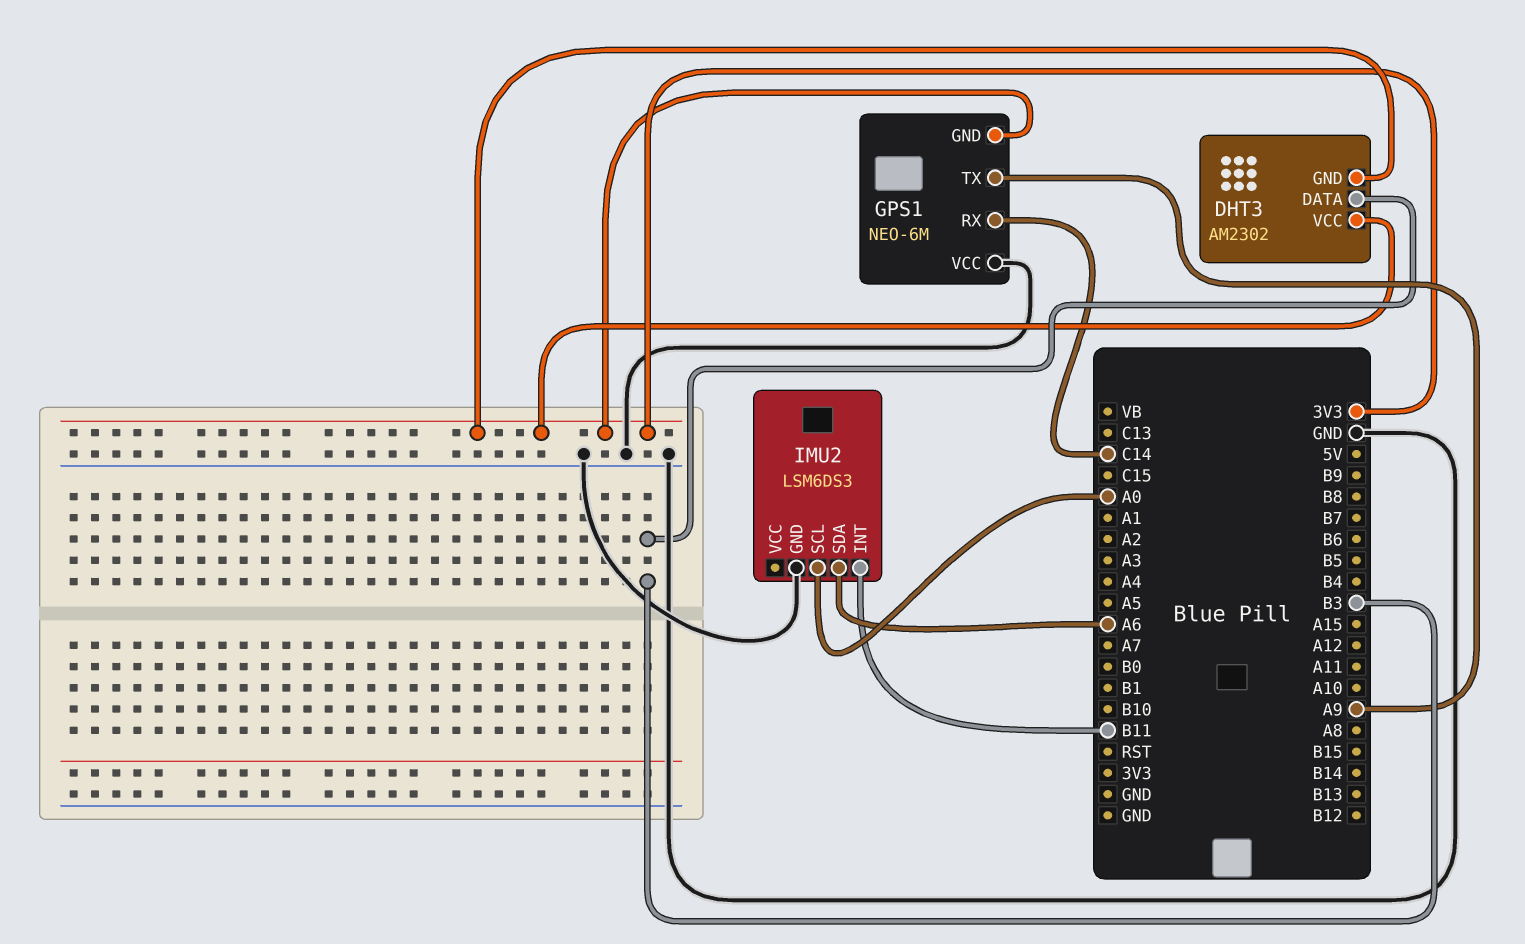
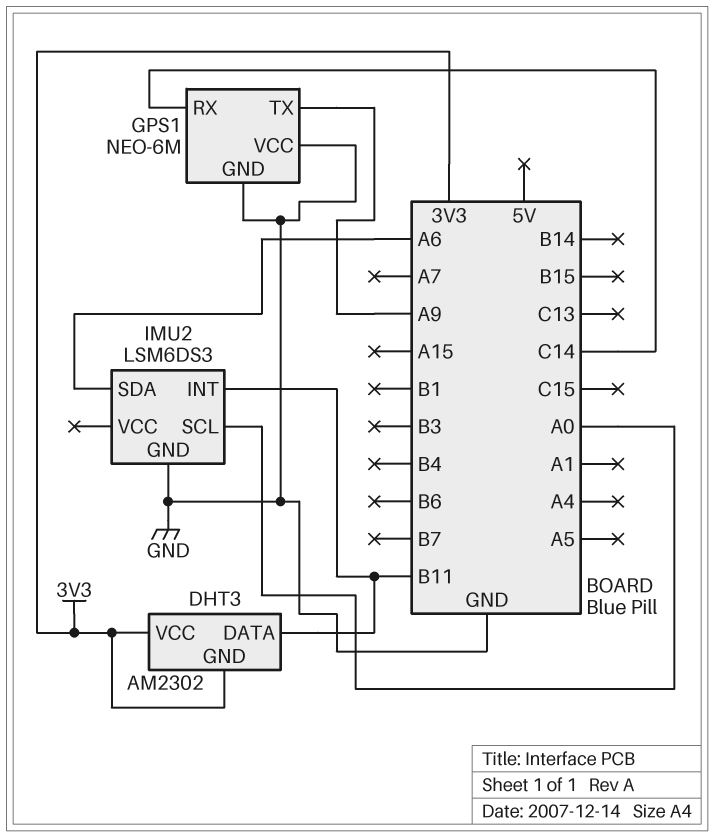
DHT3 pin DATA: B3 -> B11
GPS1 pin GND: 3V3 -> GND

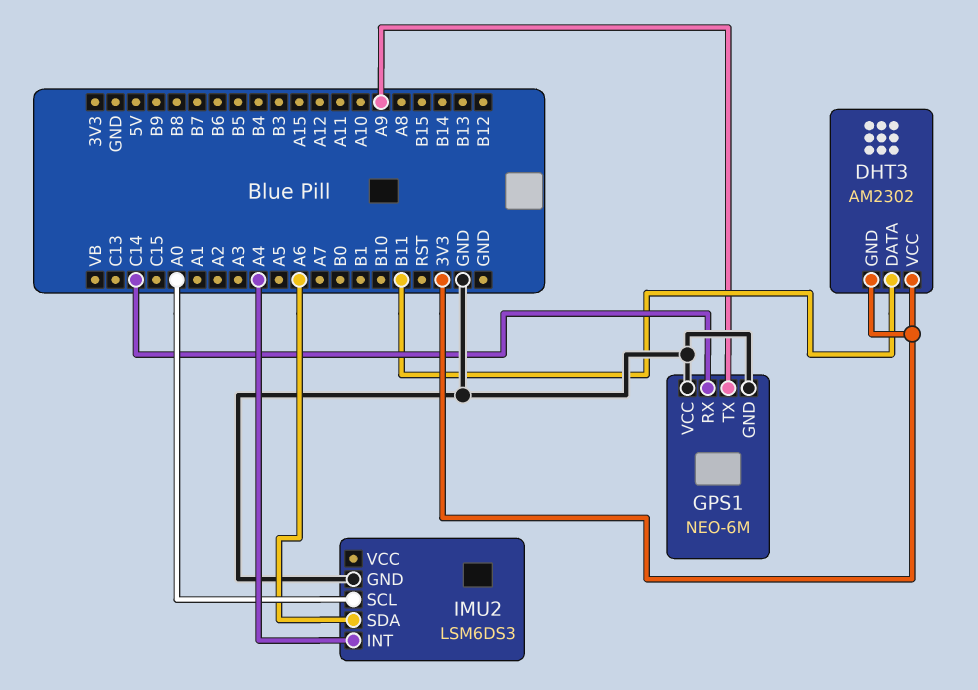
IMU2 pin INT: B11 -> A4

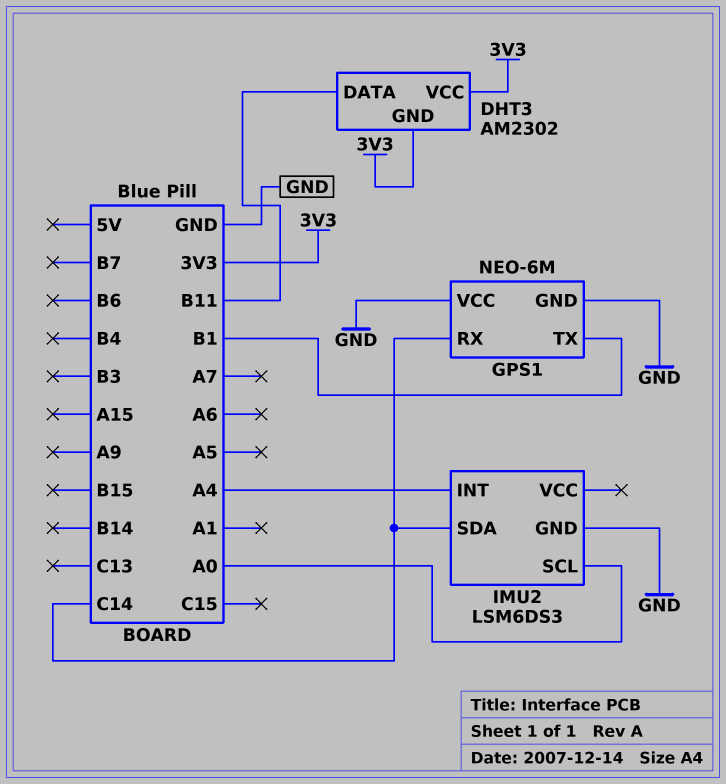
GPS1 pin TX: A9 -> B1
IMU2 pin SDA: A6 -> C14

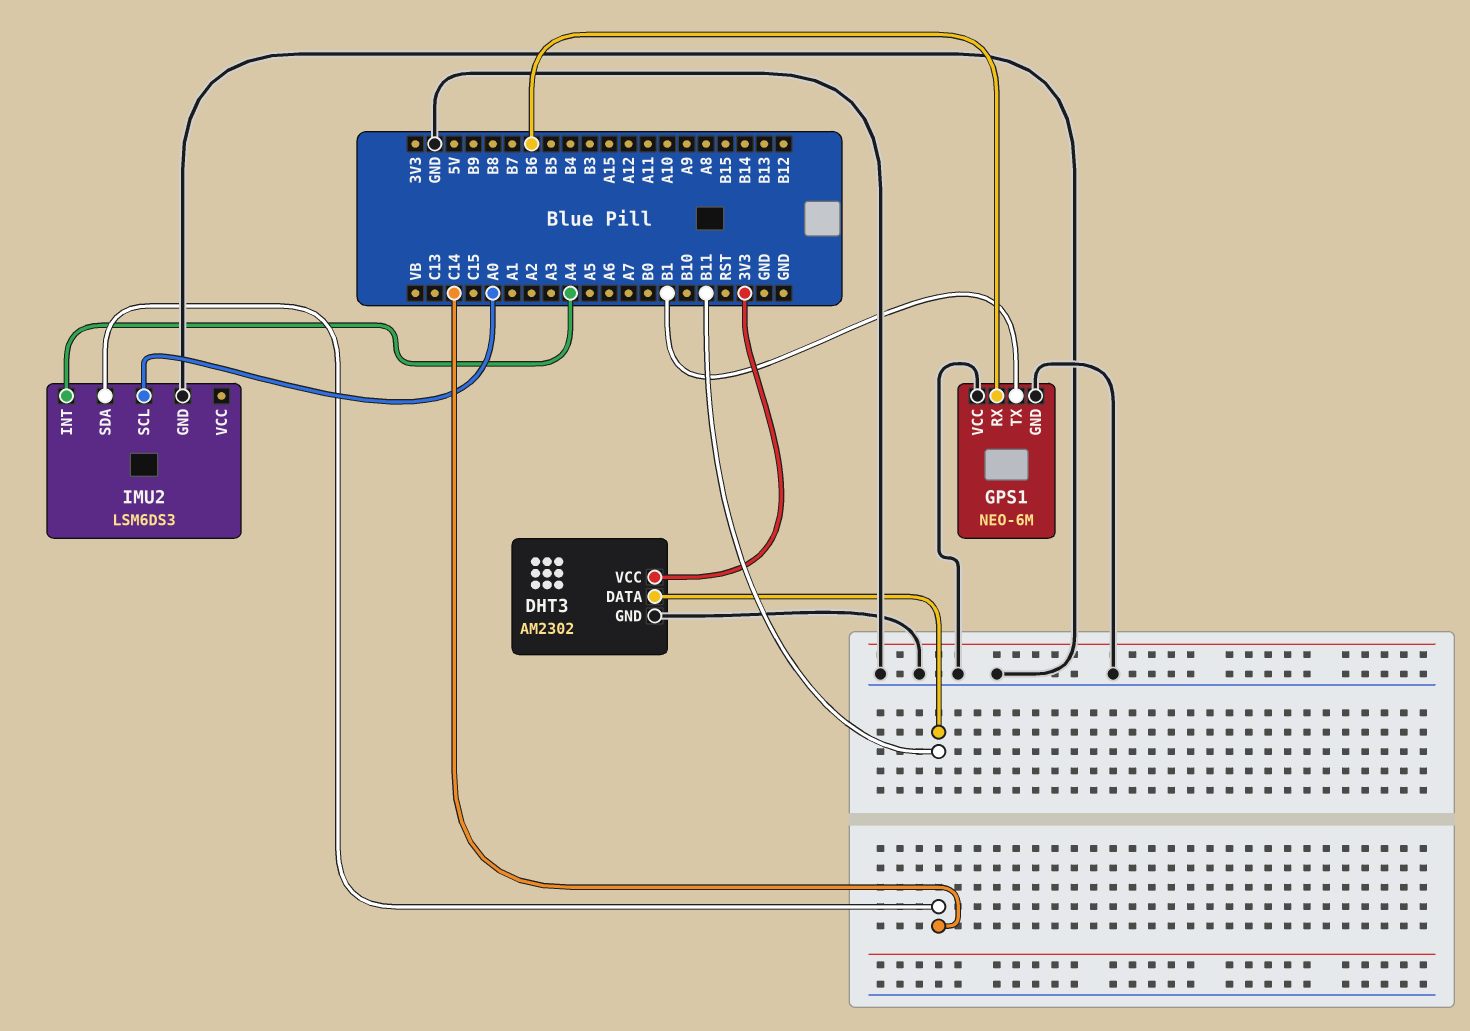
DHT3 pin GND: 3V3 -> GND
GPS1 pin RX: C14 -> B6

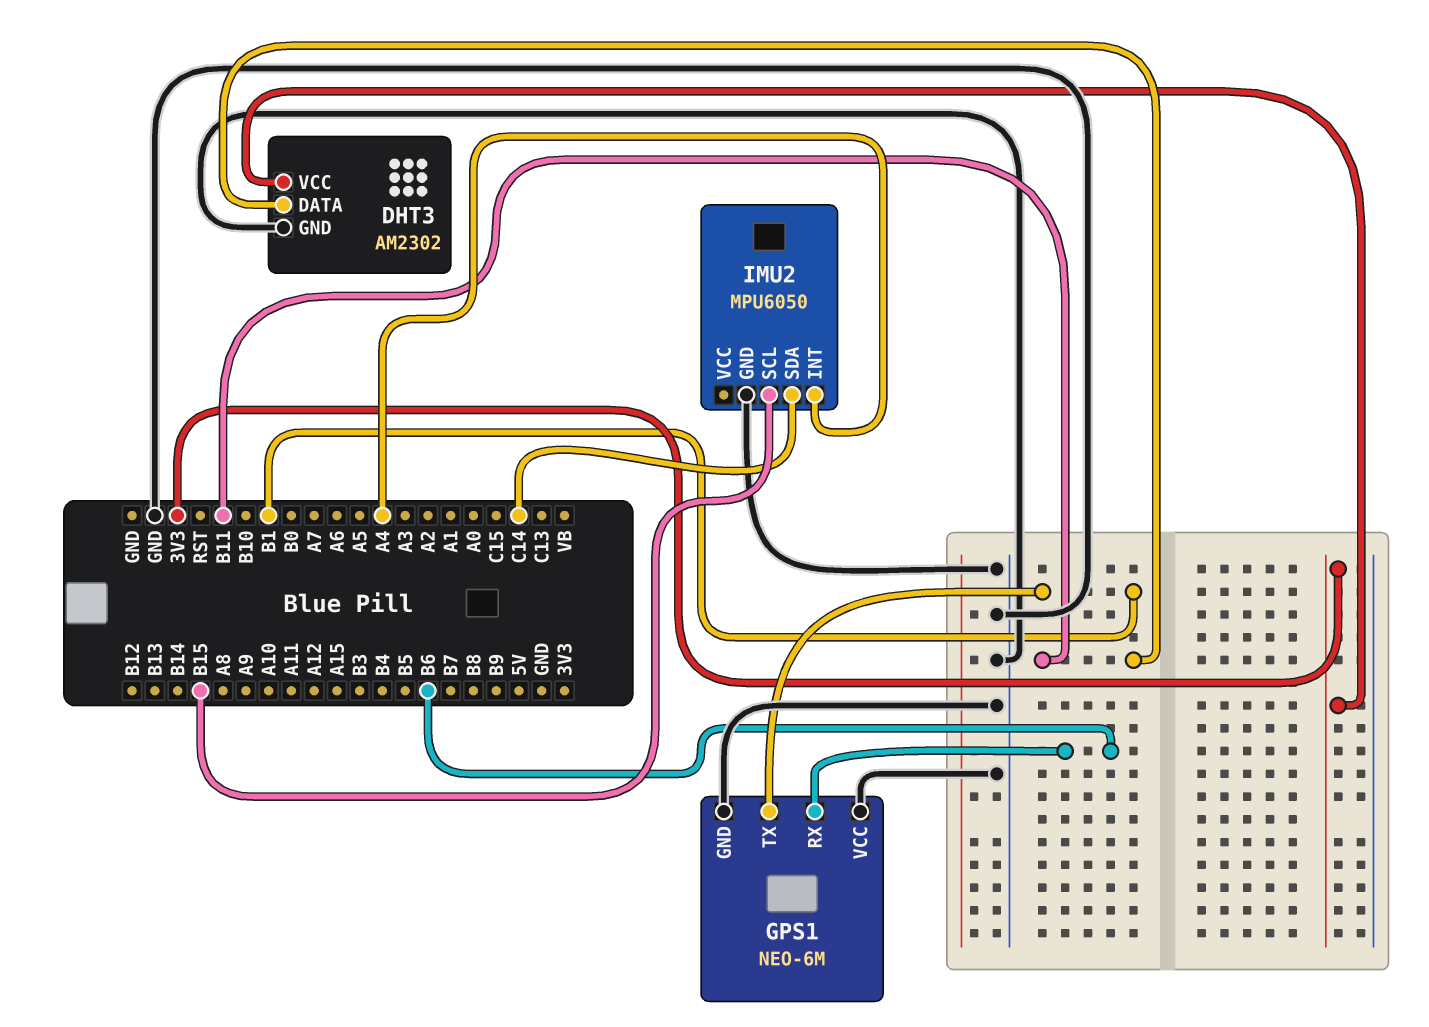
IMU2: LSM6DS3 -> MPU6050
IMU2 pin SCL: A0 -> B15

